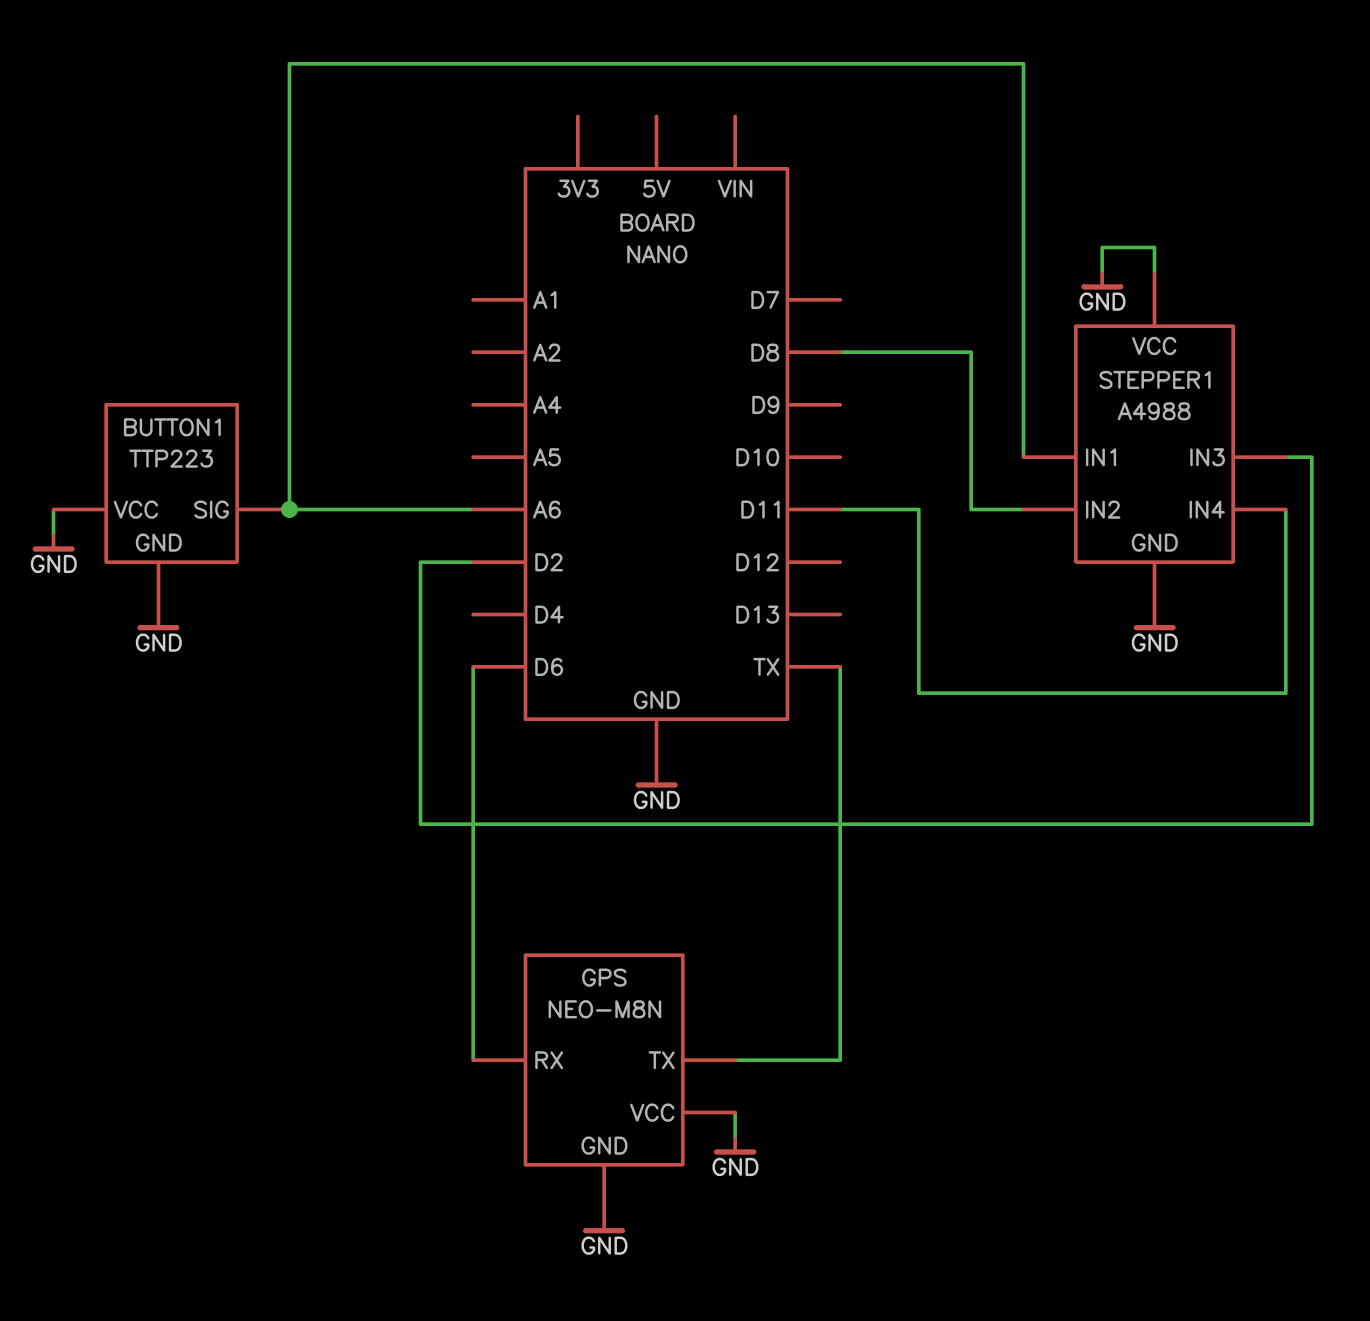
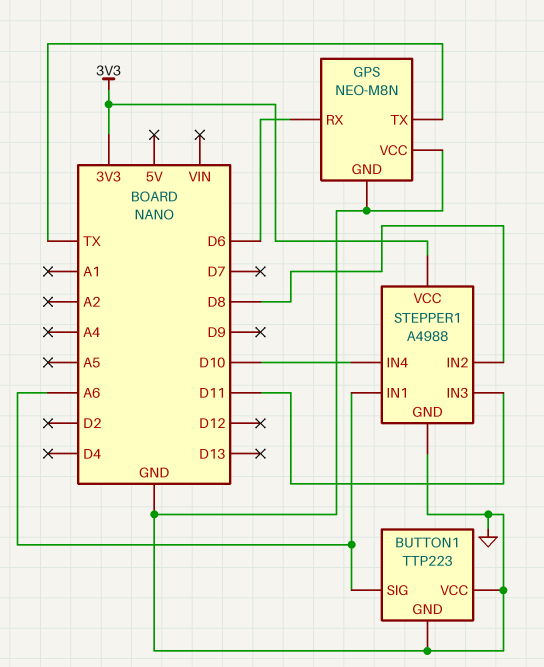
STEPPER1 pin IN3: D2 -> D11
STEPPER1 pin IN4: D11 -> D10
STEPPER1 pin VCC: GND -> 3V3

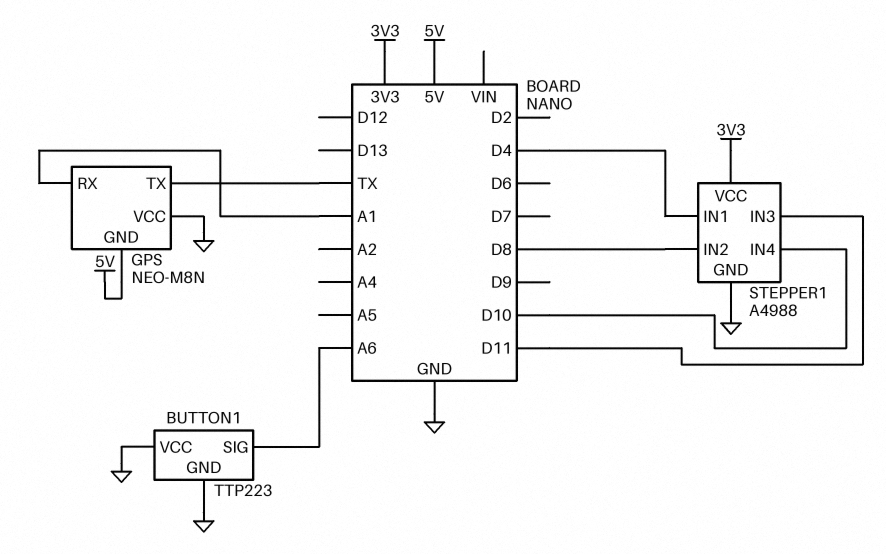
GPS pin GND: GND -> 5V
GPS pin RX: D6 -> A1
STEPPER1 pin IN1: A6 -> D4

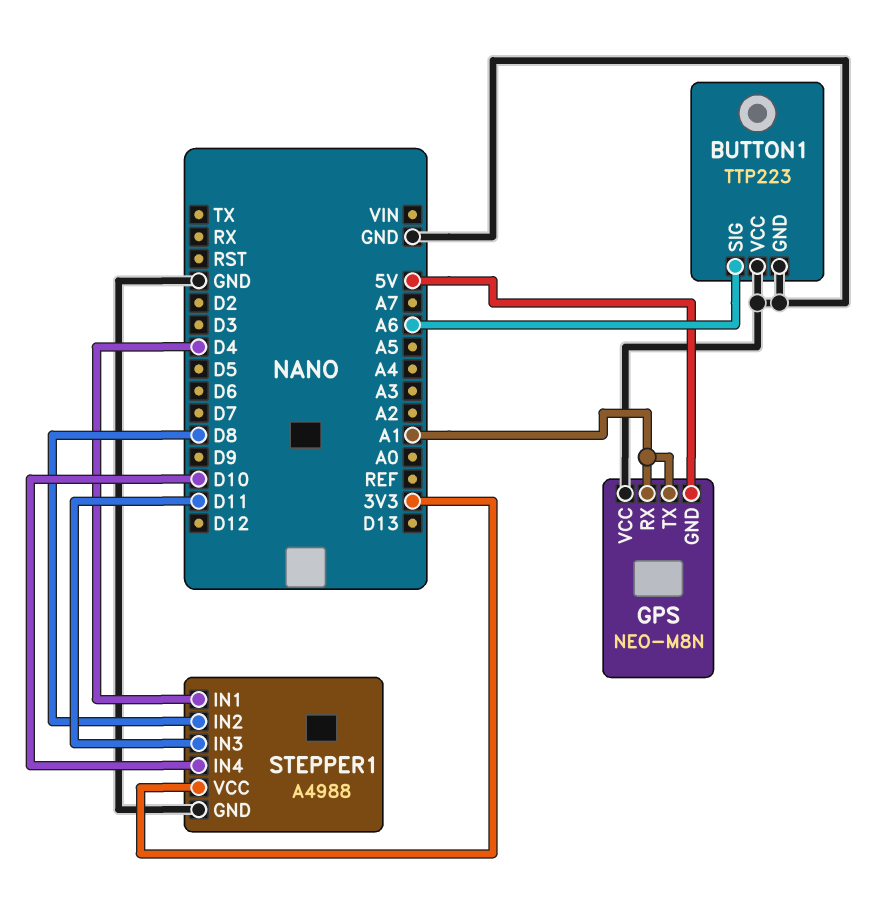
GPS pin TX: TX -> A1

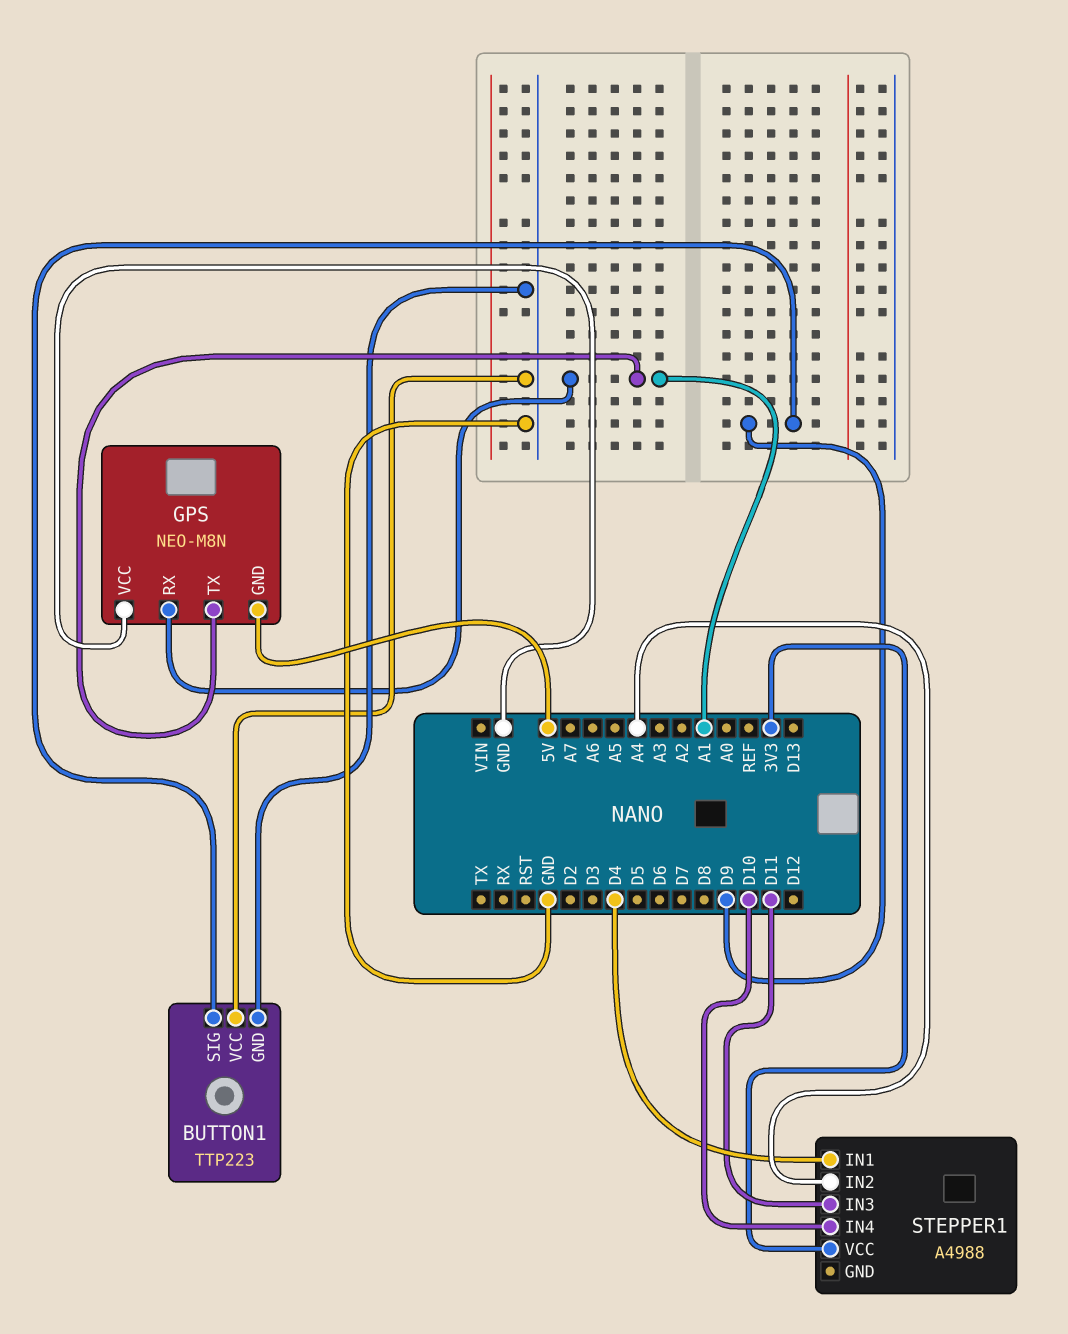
BUTTON1 pin SIG: A6 -> D9
STEPPER1 pin GND: GND -> none
STEPPER1 pin IN2: D8 -> A4

